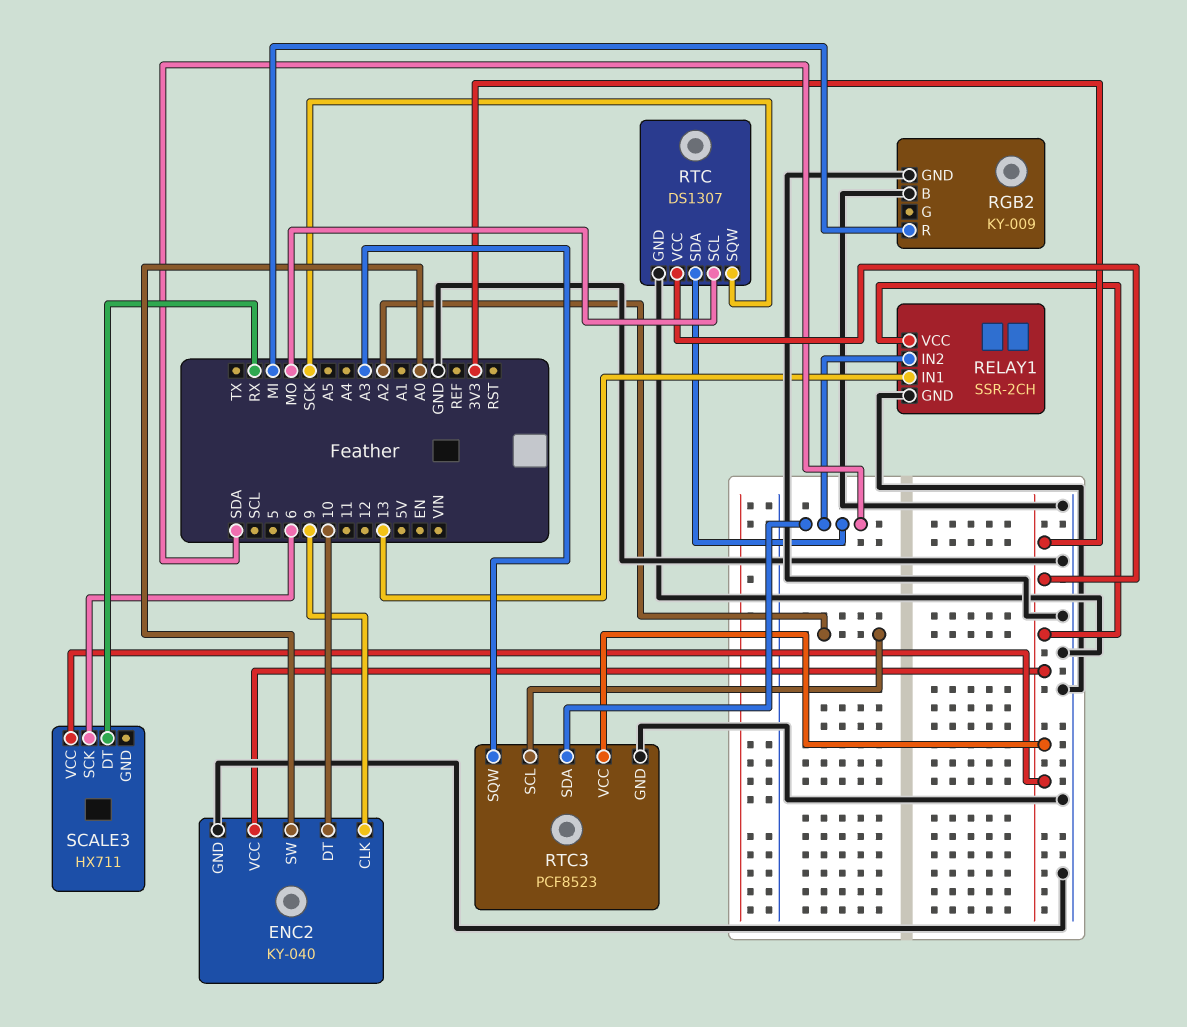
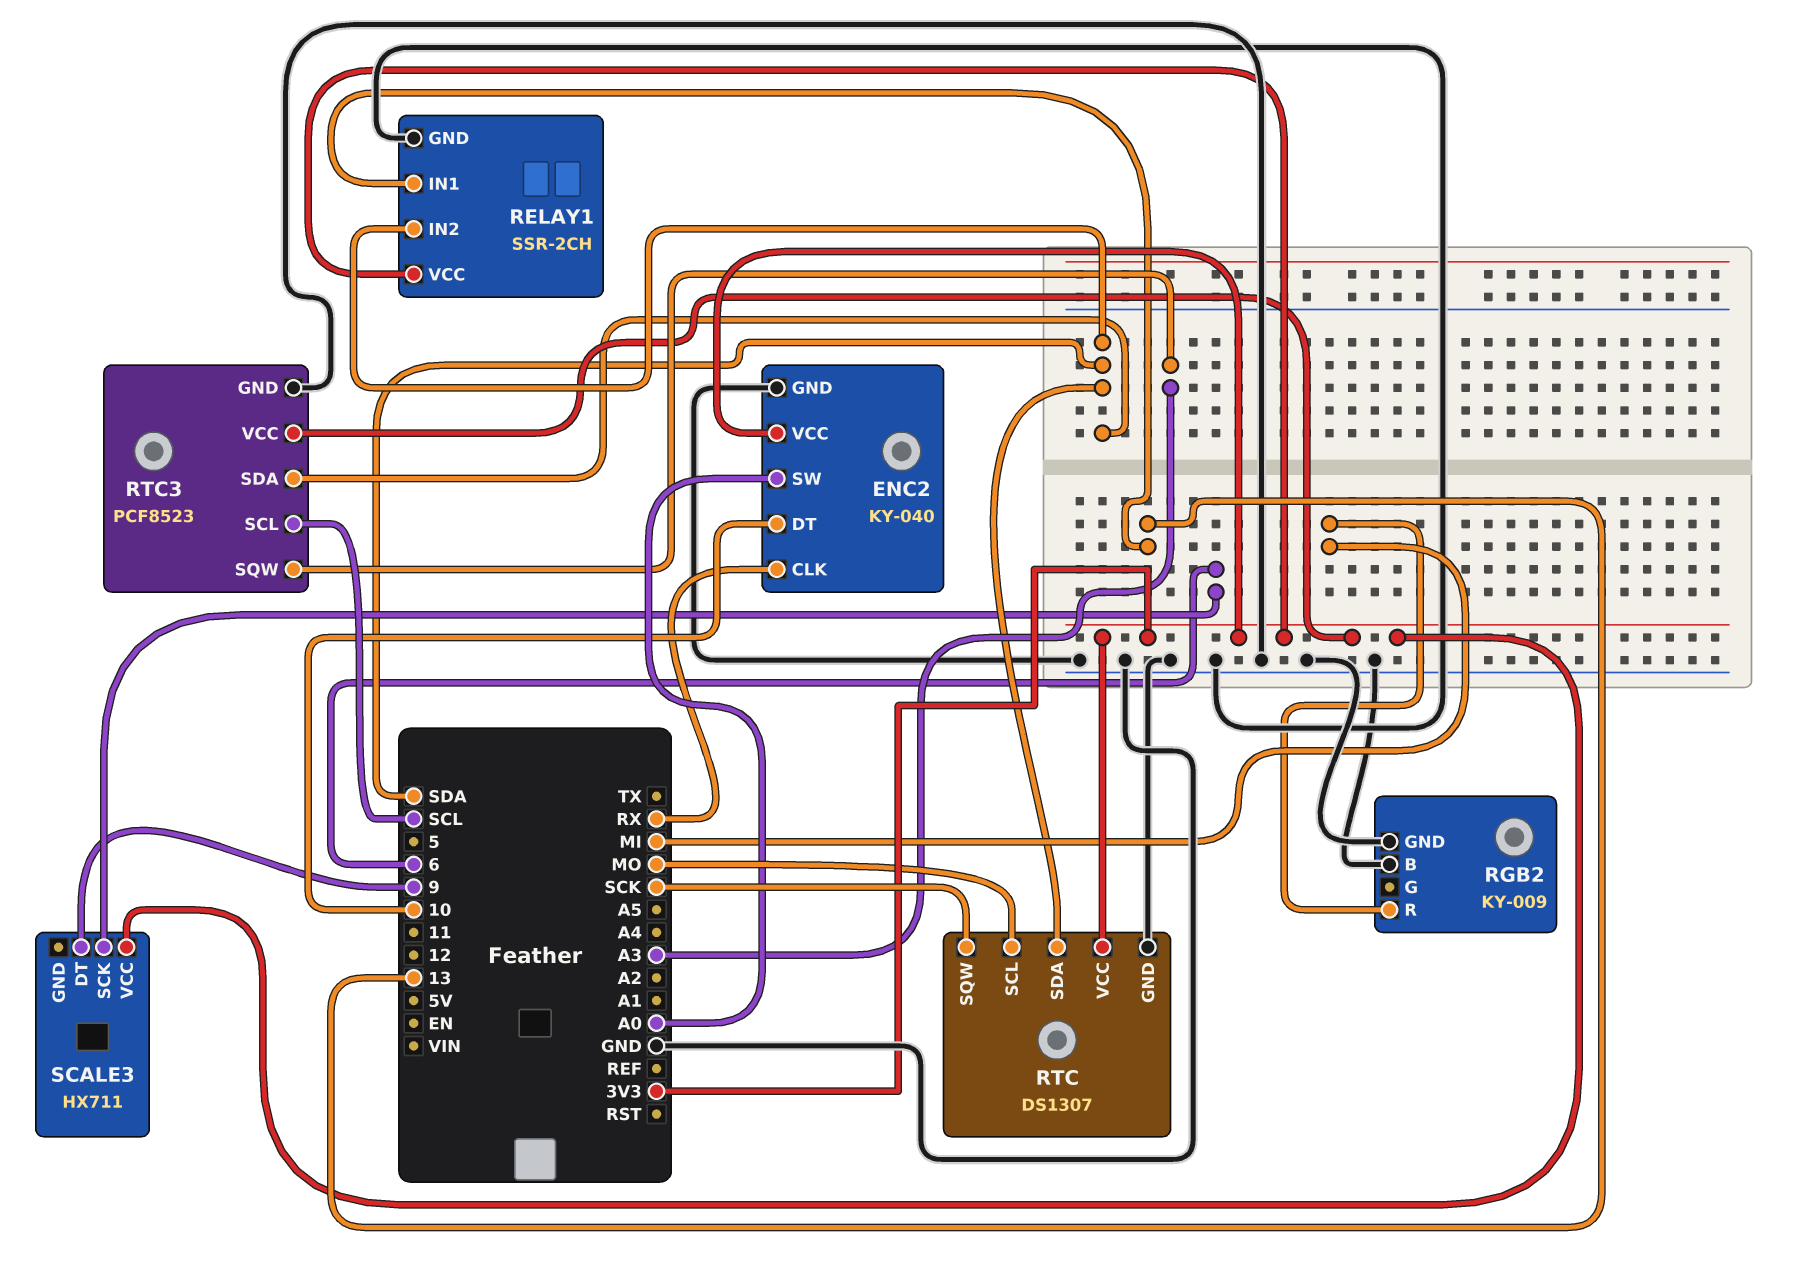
ENC2 pin CLK: 9 -> RX
RTC3 pin SCL: A2 -> SCL
SCALE3 pin DT: RX -> 9

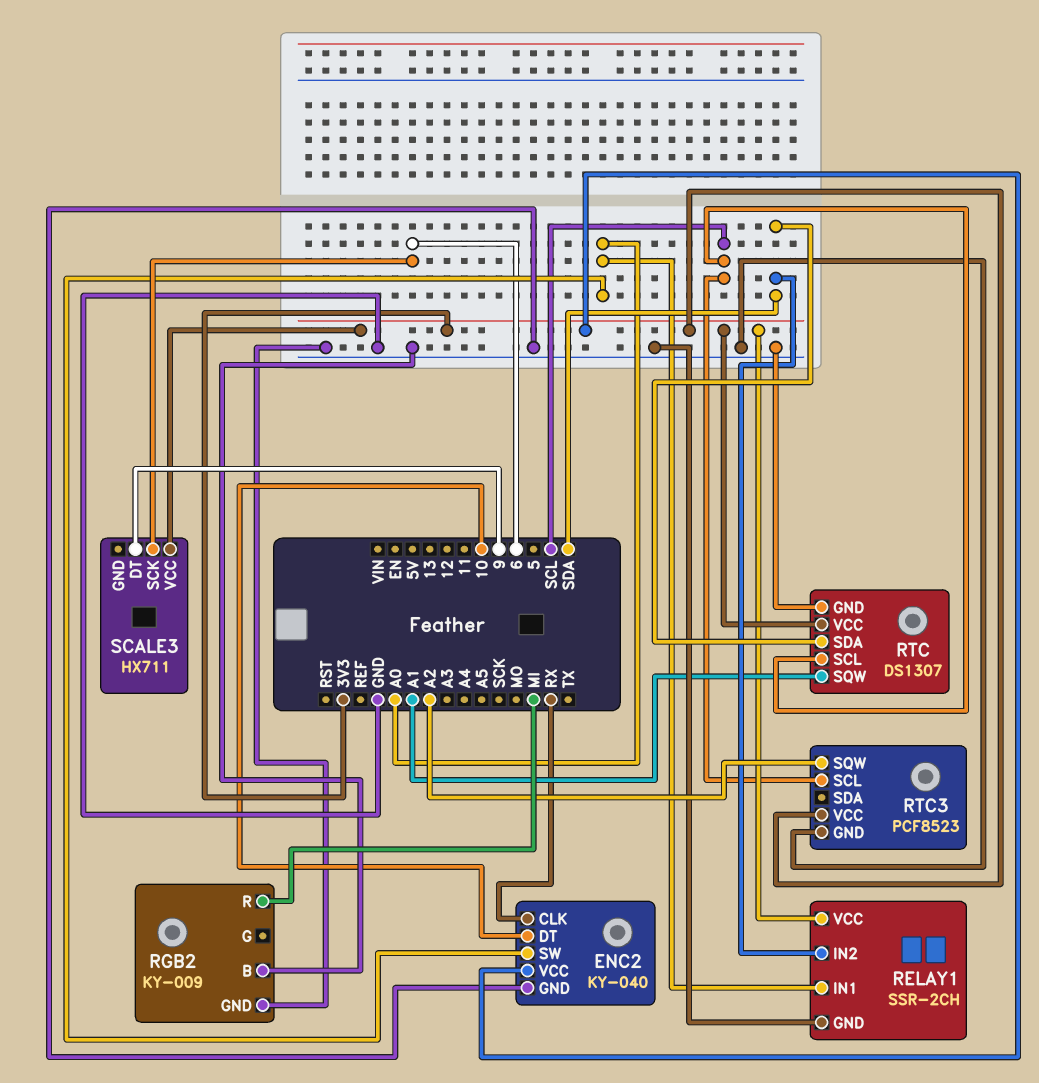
RELAY1 pin IN1: 13 -> A0
RTC pin SCL: MO -> SCL
RTC pin SQW: SCK -> A1
RTC3 pin SDA: SDA -> none
RTC3 pin SQW: A3 -> A2

